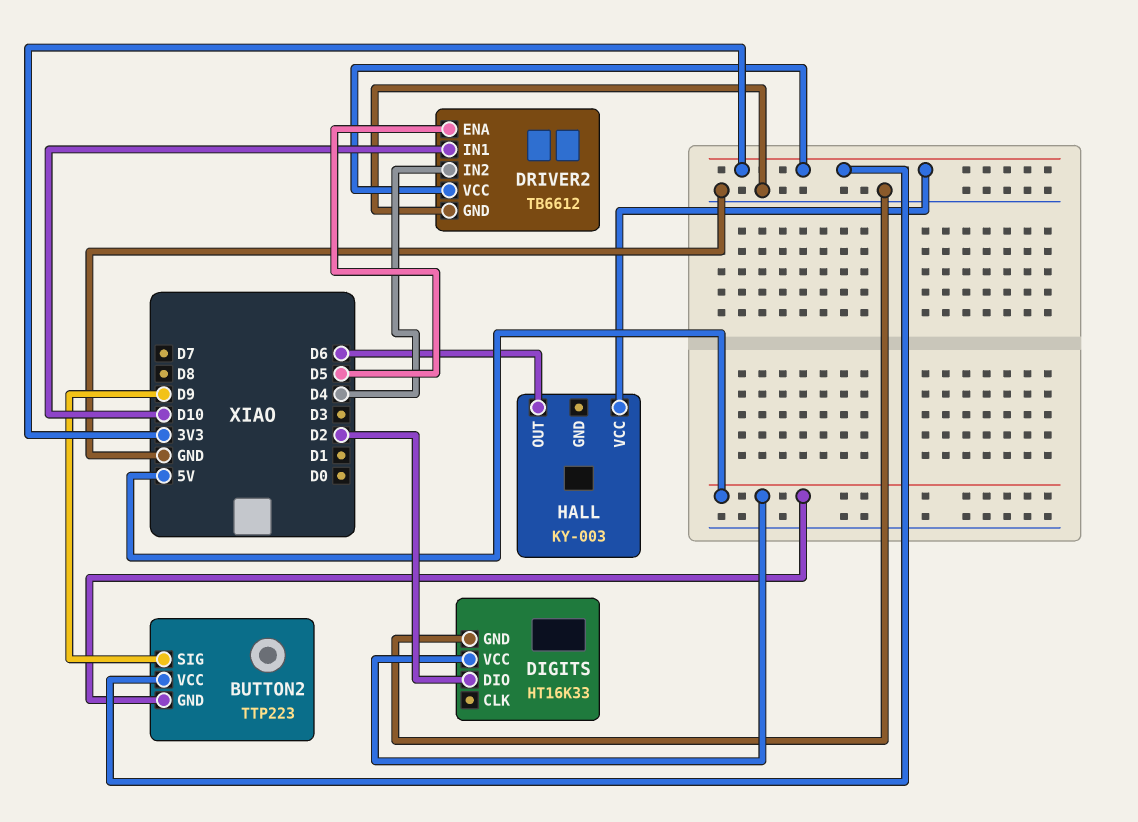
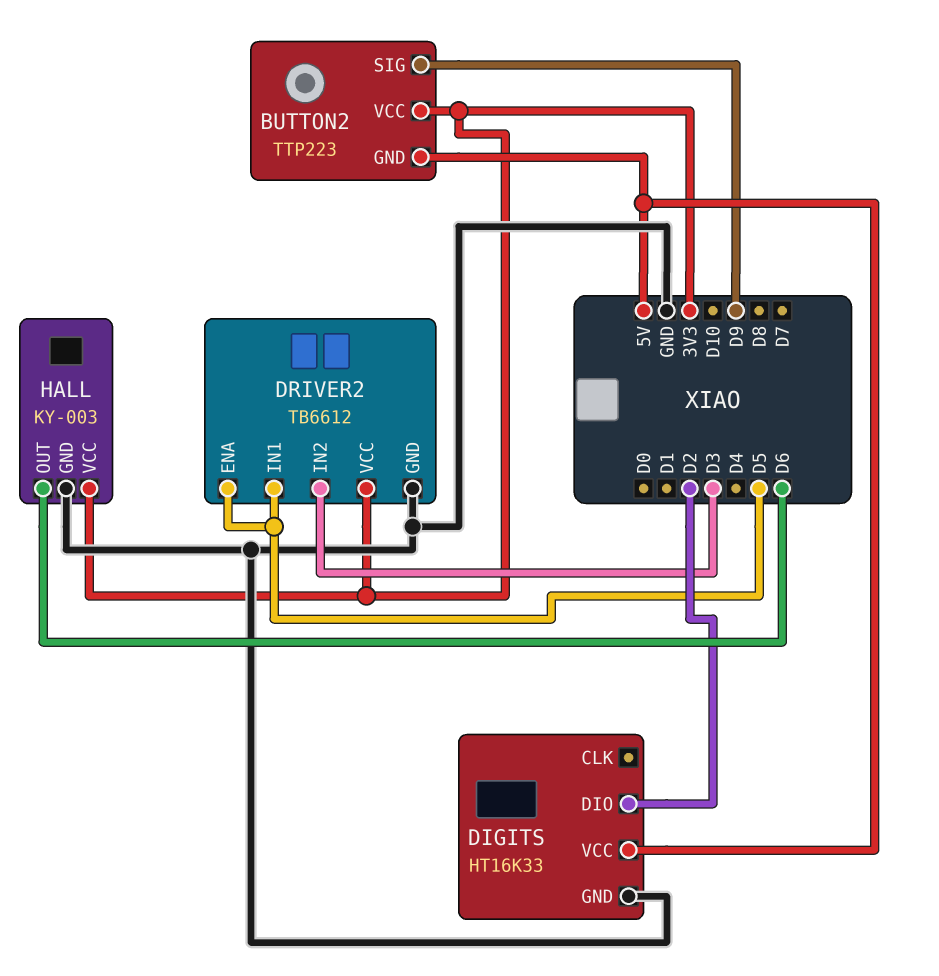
DRIVER2 pin IN1: D10 -> D5
DRIVER2 pin IN2: D4 -> D3
HALL pin GND: none -> GND

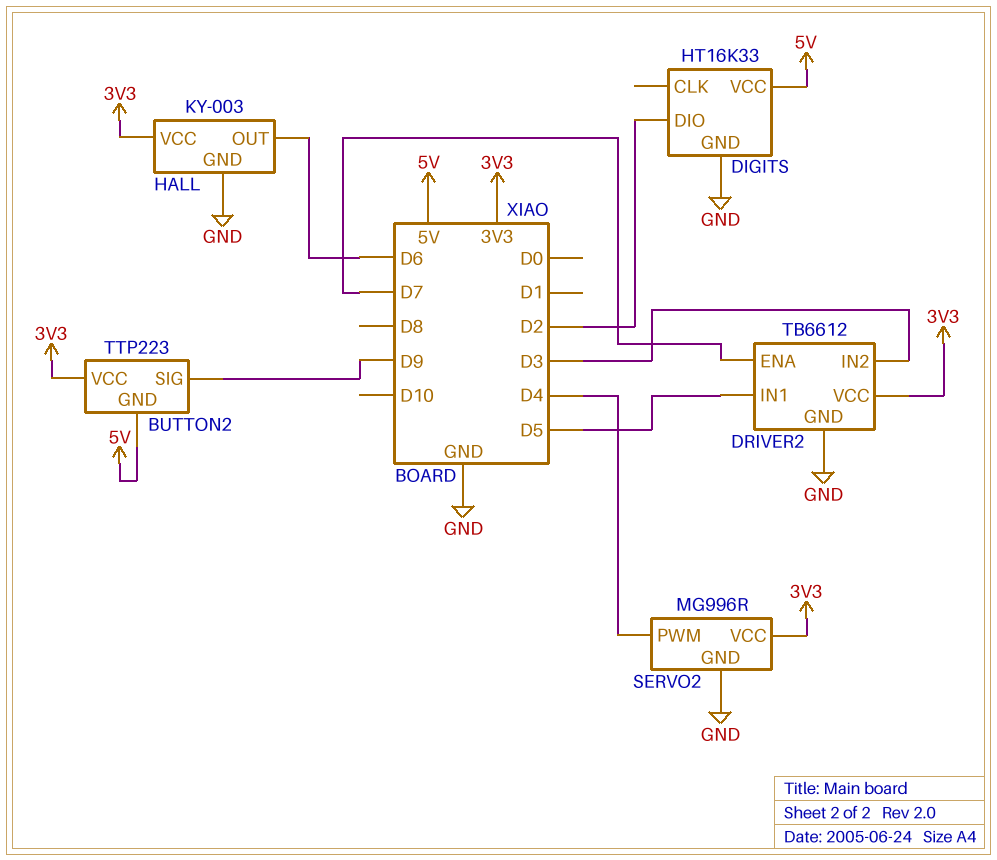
DRIVER2 pin ENA: D5 -> D7
SERVO2: none -> MG996R
SERVO2 pin GND: none -> GND
SERVO2 pin PWM: none -> D4
SERVO2 pin VCC: none -> 3V3

